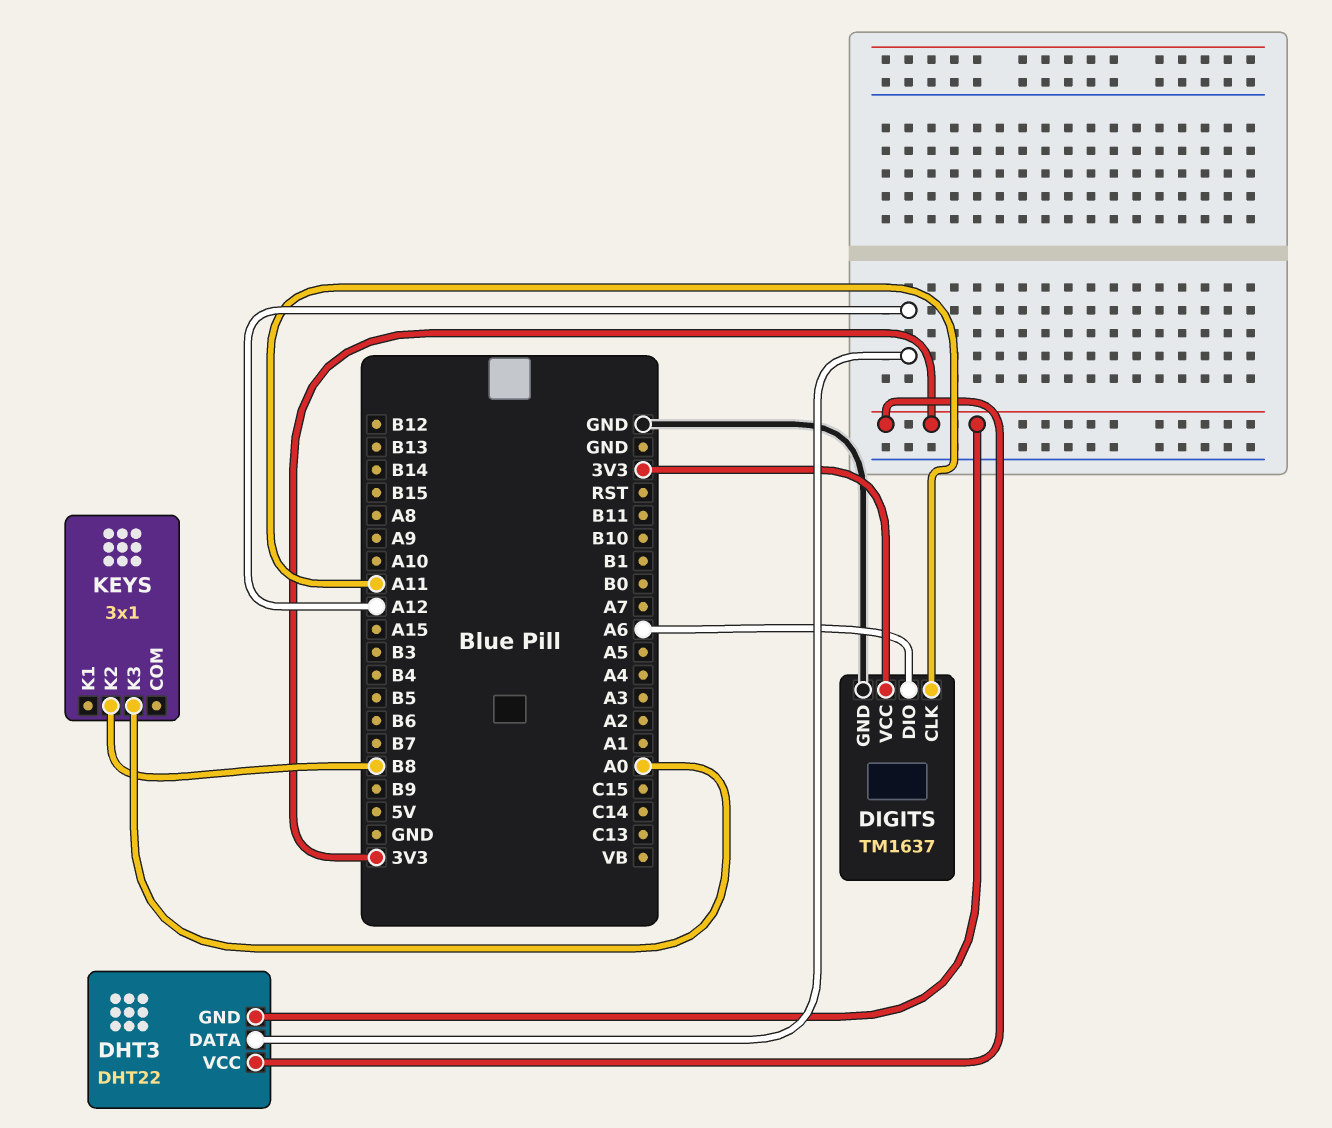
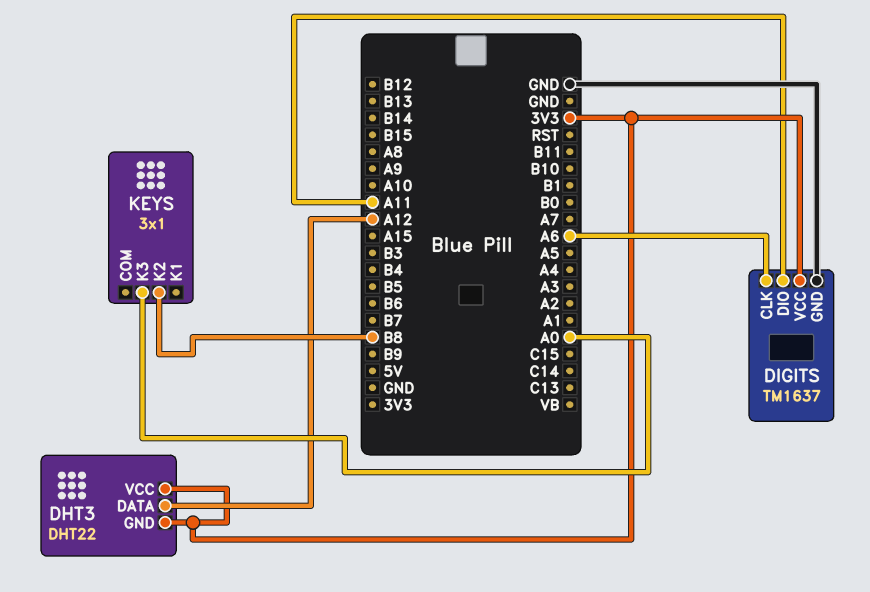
DIGITS pin CLK: A11 -> A6
DIGITS pin DIO: A6 -> A11

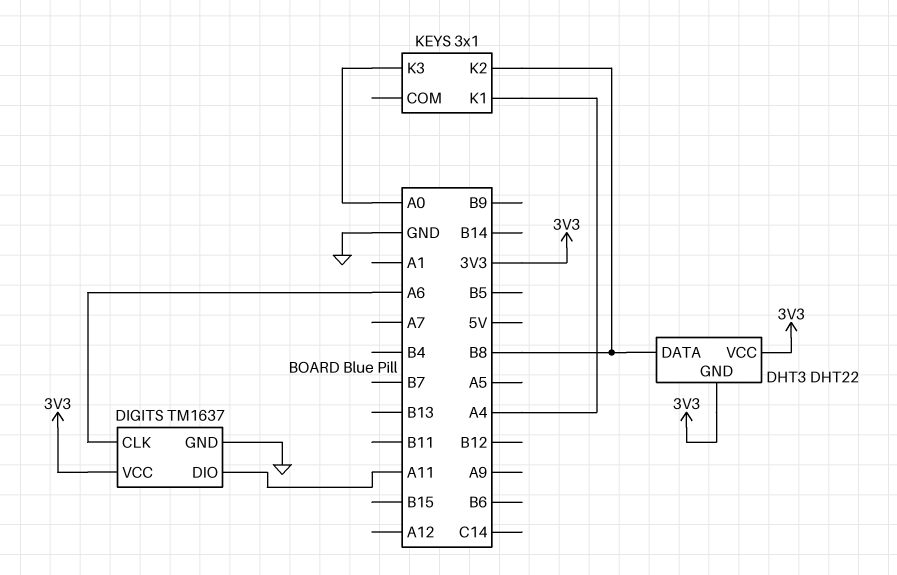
DHT3 pin DATA: A12 -> B8
KEYS pin K1: none -> A4

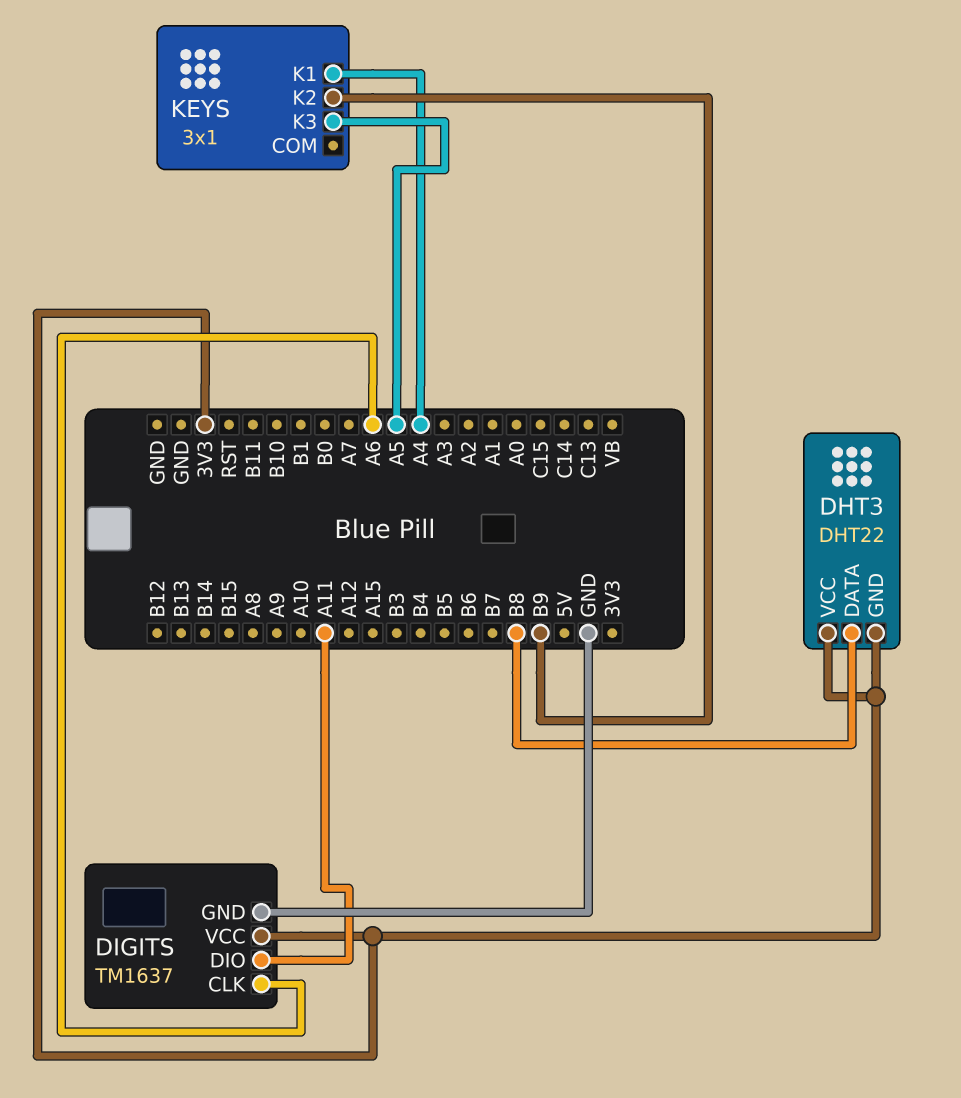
KEYS pin K2: B8 -> B9
KEYS pin K3: A0 -> A5

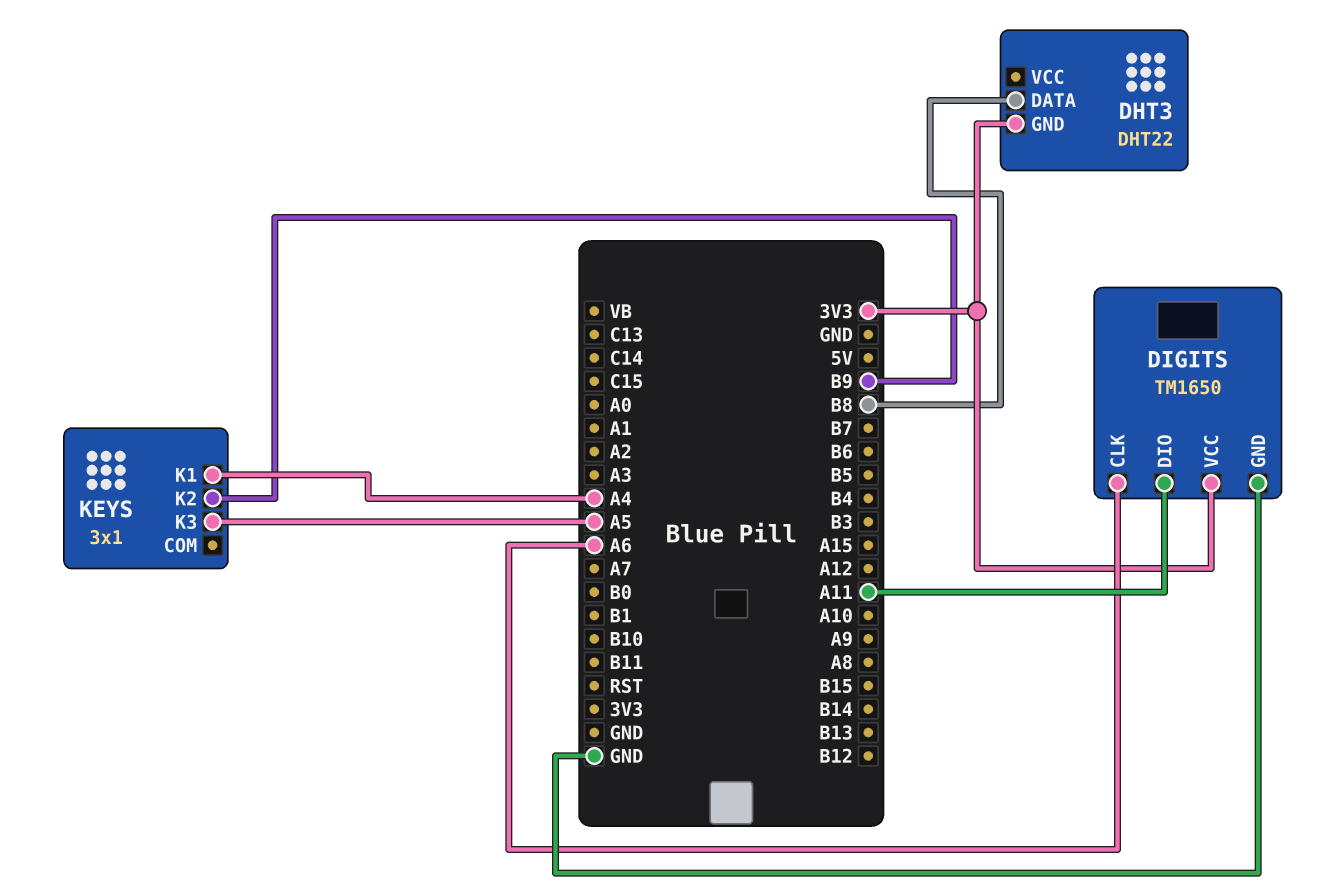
DHT3 pin VCC: 3V3 -> none
DIGITS: TM1637 -> TM1650

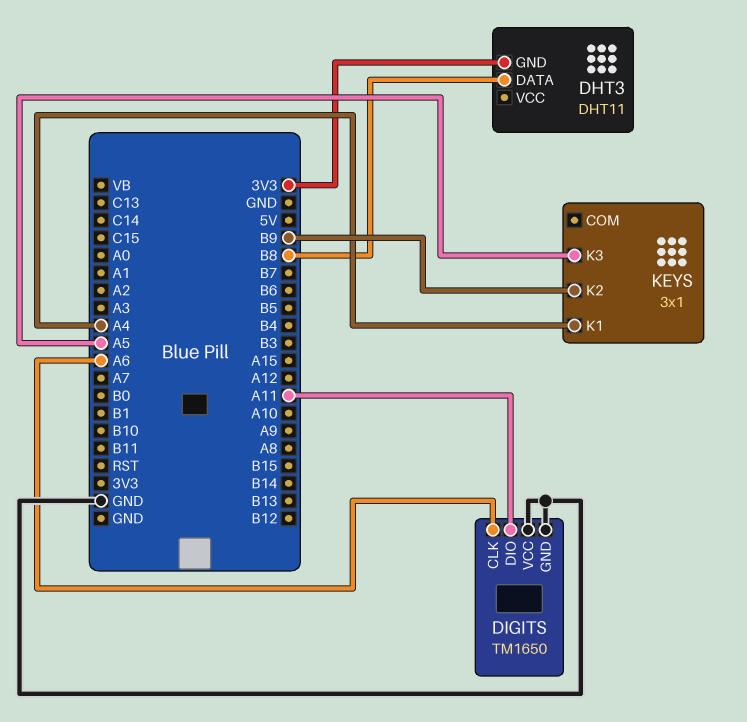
DHT3: DHT22 -> DHT11
DIGITS pin VCC: 3V3 -> GND

